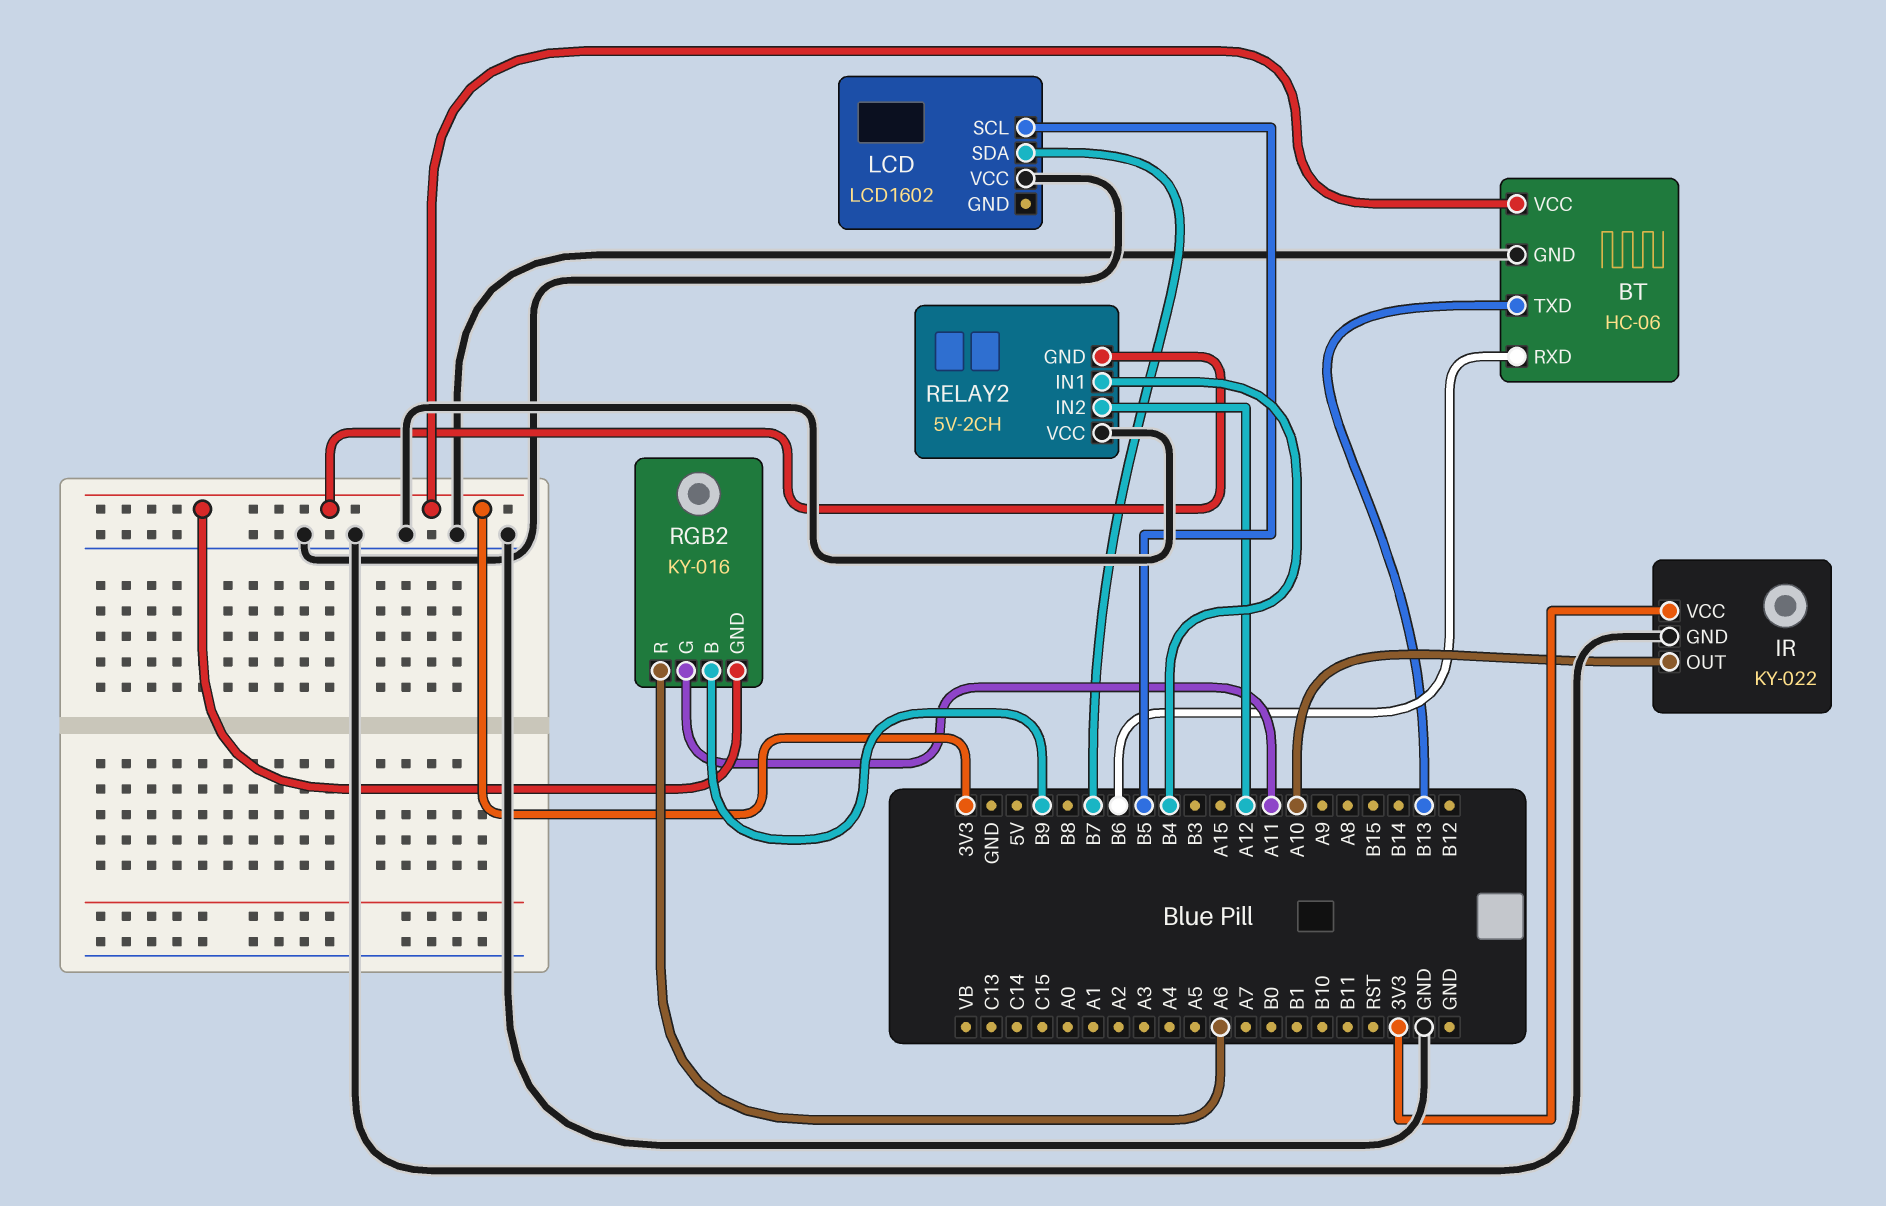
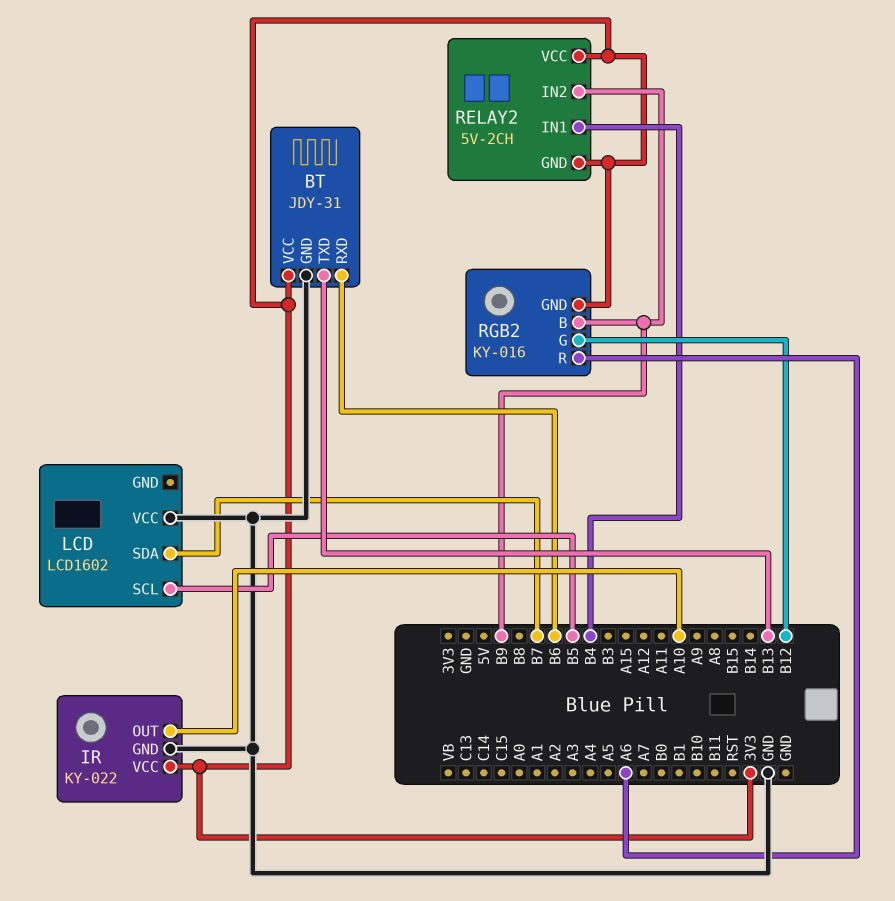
BT: HC-06 -> JDY-31
RELAY2 pin IN2: A12 -> B9
RELAY2 pin VCC: GND -> 3V3
RGB2 pin G: A11 -> B12

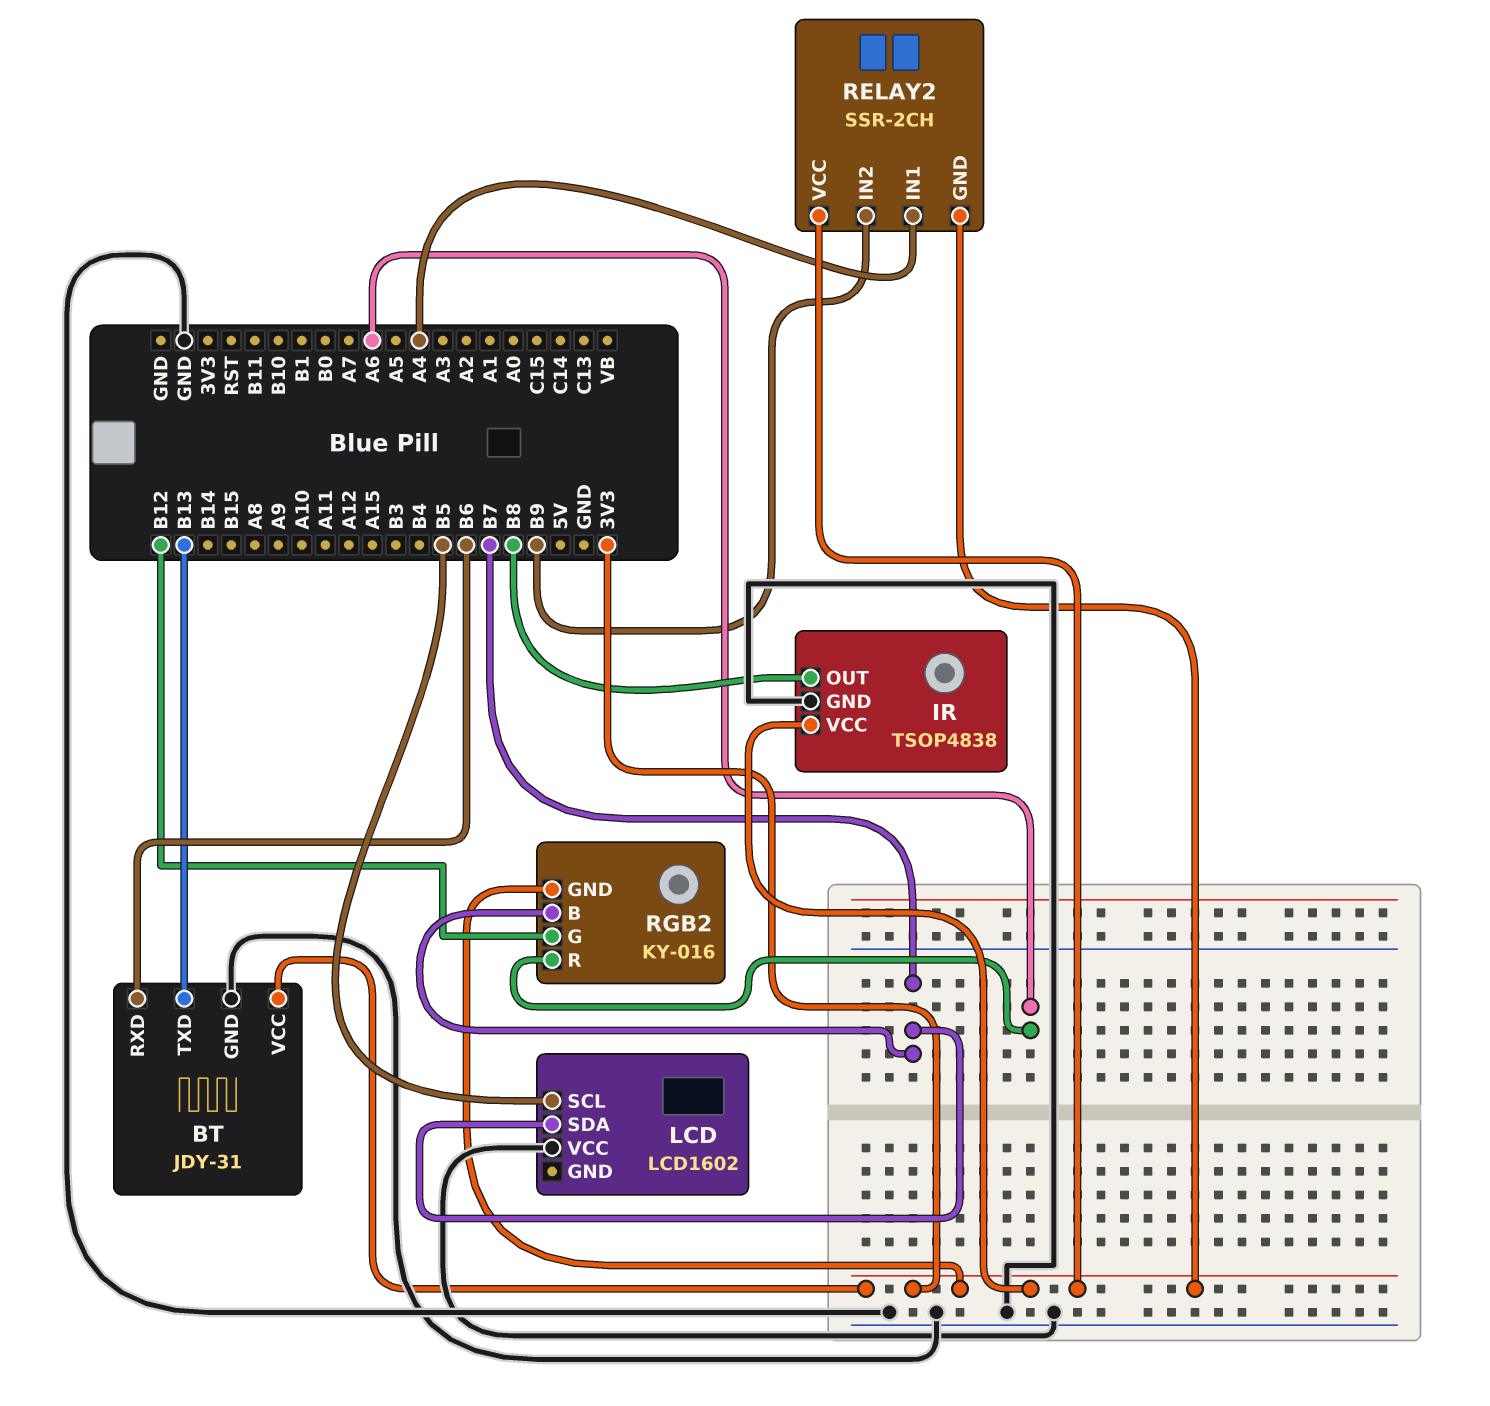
IR: KY-022 -> TSOP4838
IR pin OUT: A10 -> B8
RELAY2: 5V-2CH -> SSR-2CH
RELAY2 pin IN1: B4 -> A4
RGB2 pin B: B9 -> B7

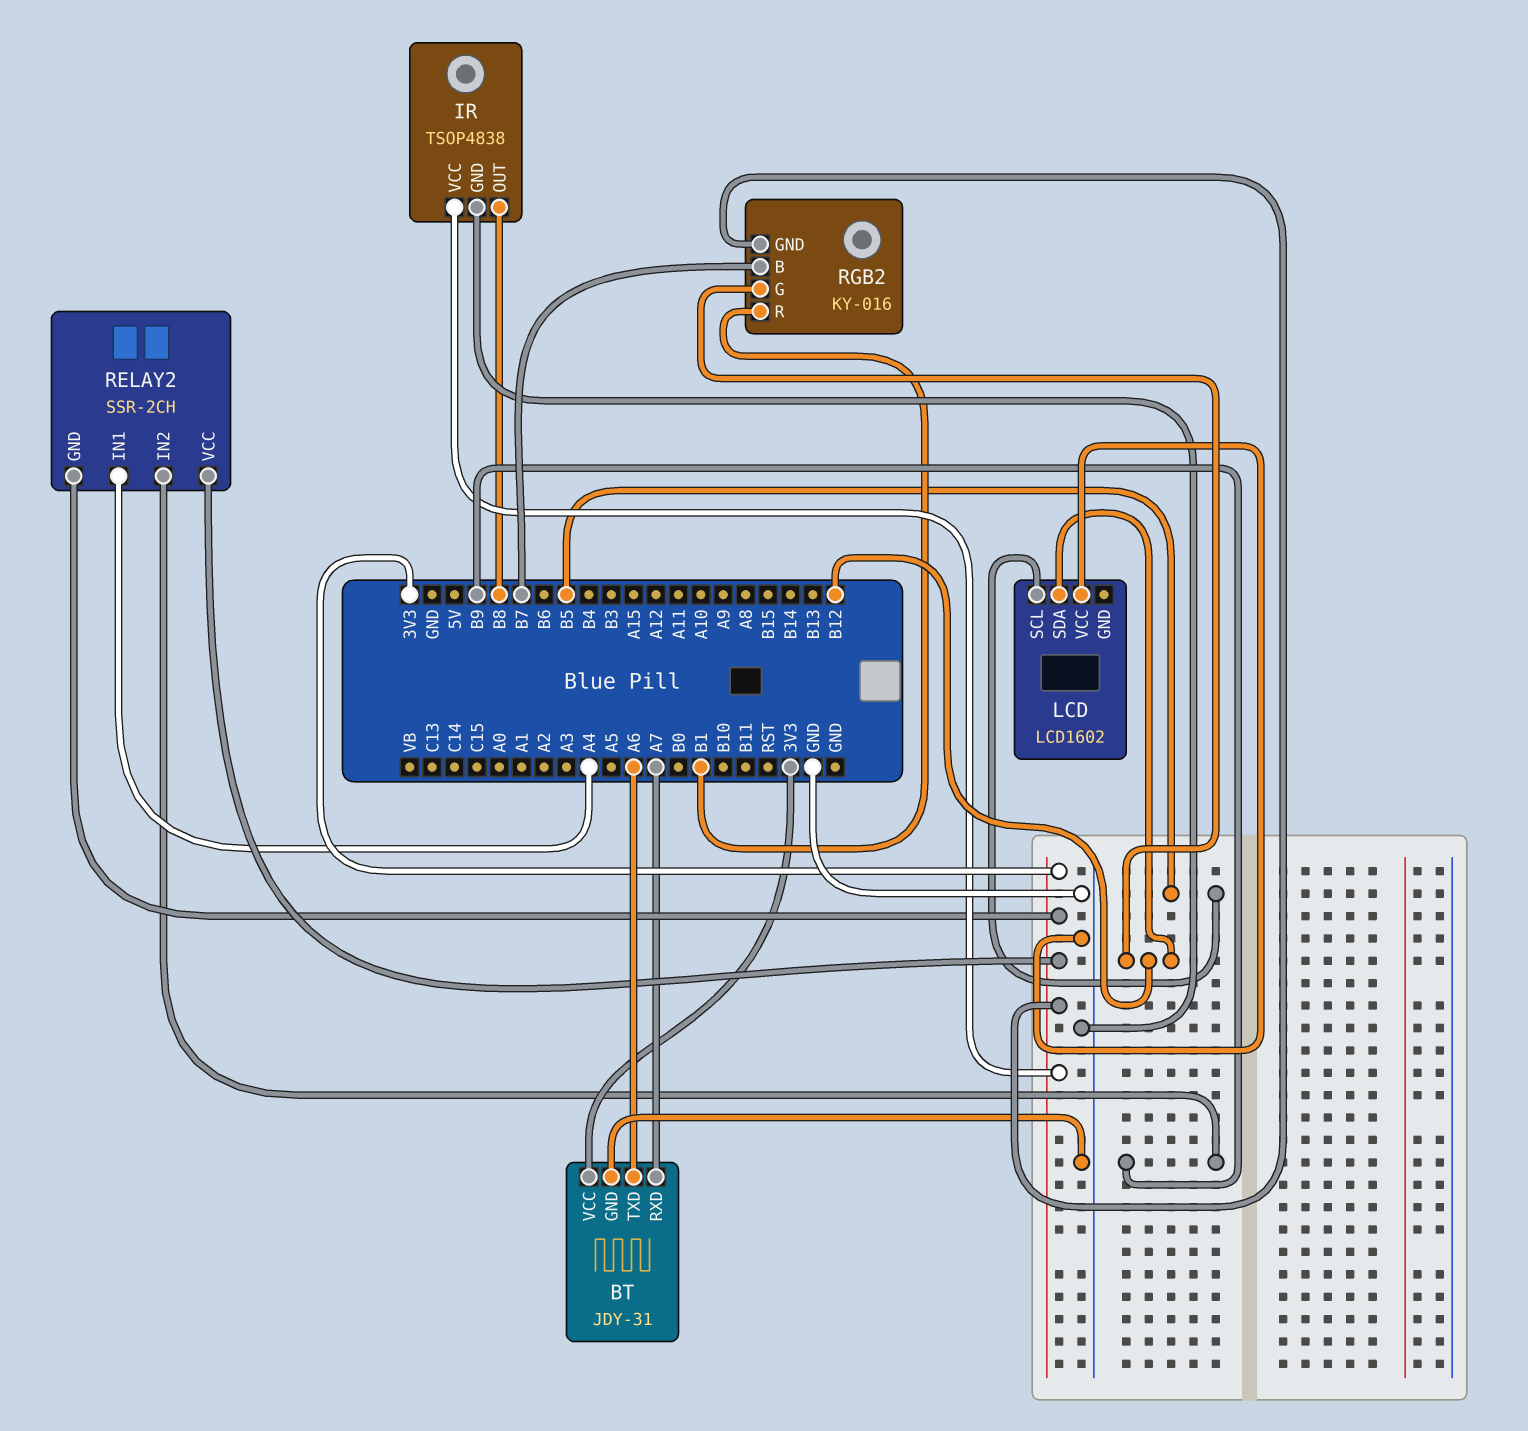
BT pin RXD: B6 -> A7
BT pin TXD: B13 -> A6
LCD pin SDA: B7 -> B12
RGB2 pin R: A6 -> B1

